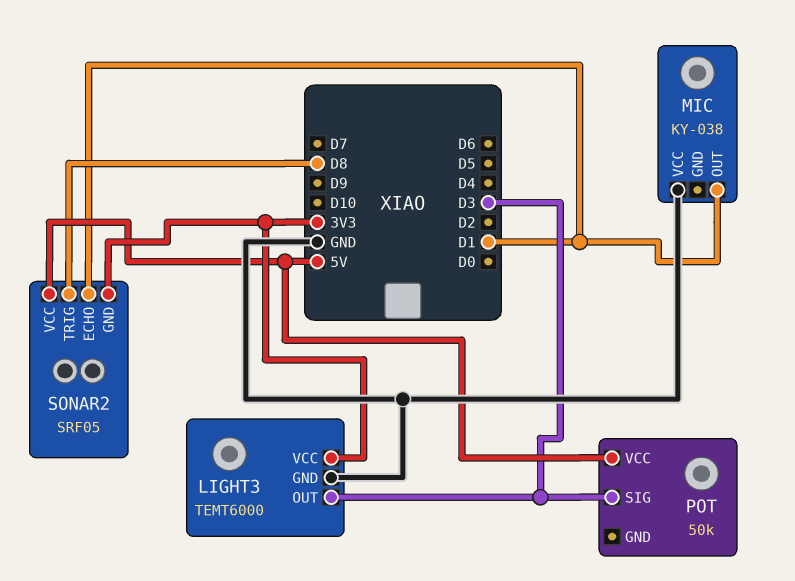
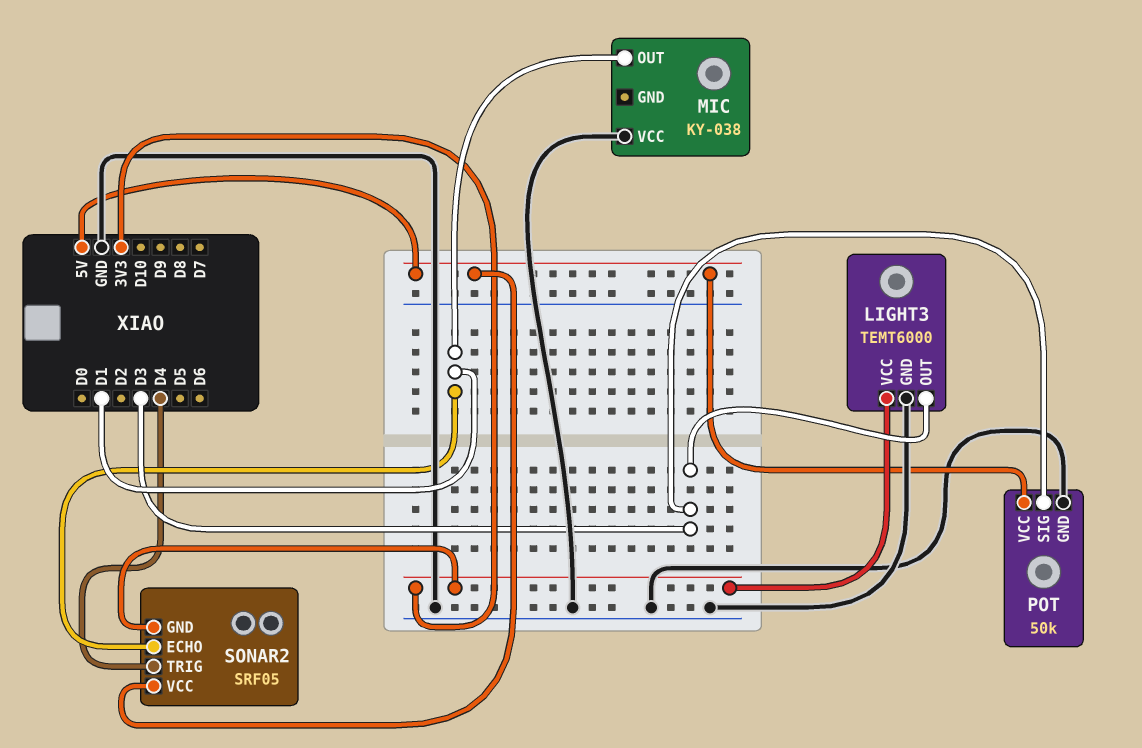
POT pin GND: none -> GND
SONAR2 pin TRIG: D8 -> D4

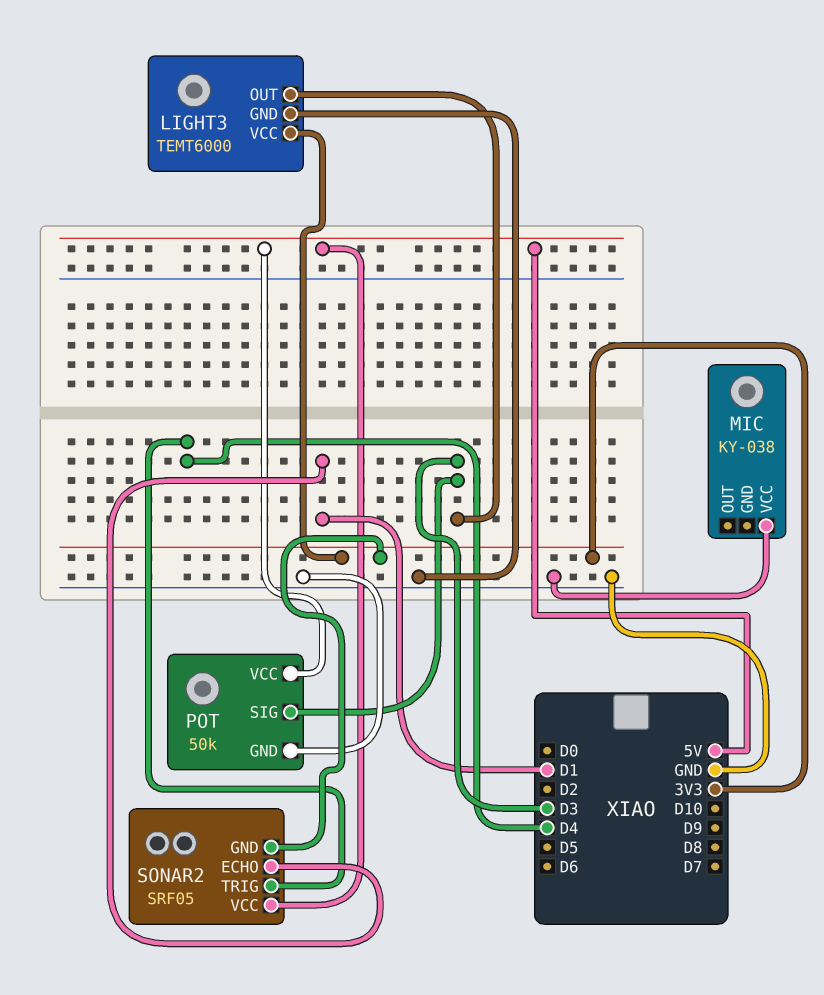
MIC pin OUT: D1 -> none

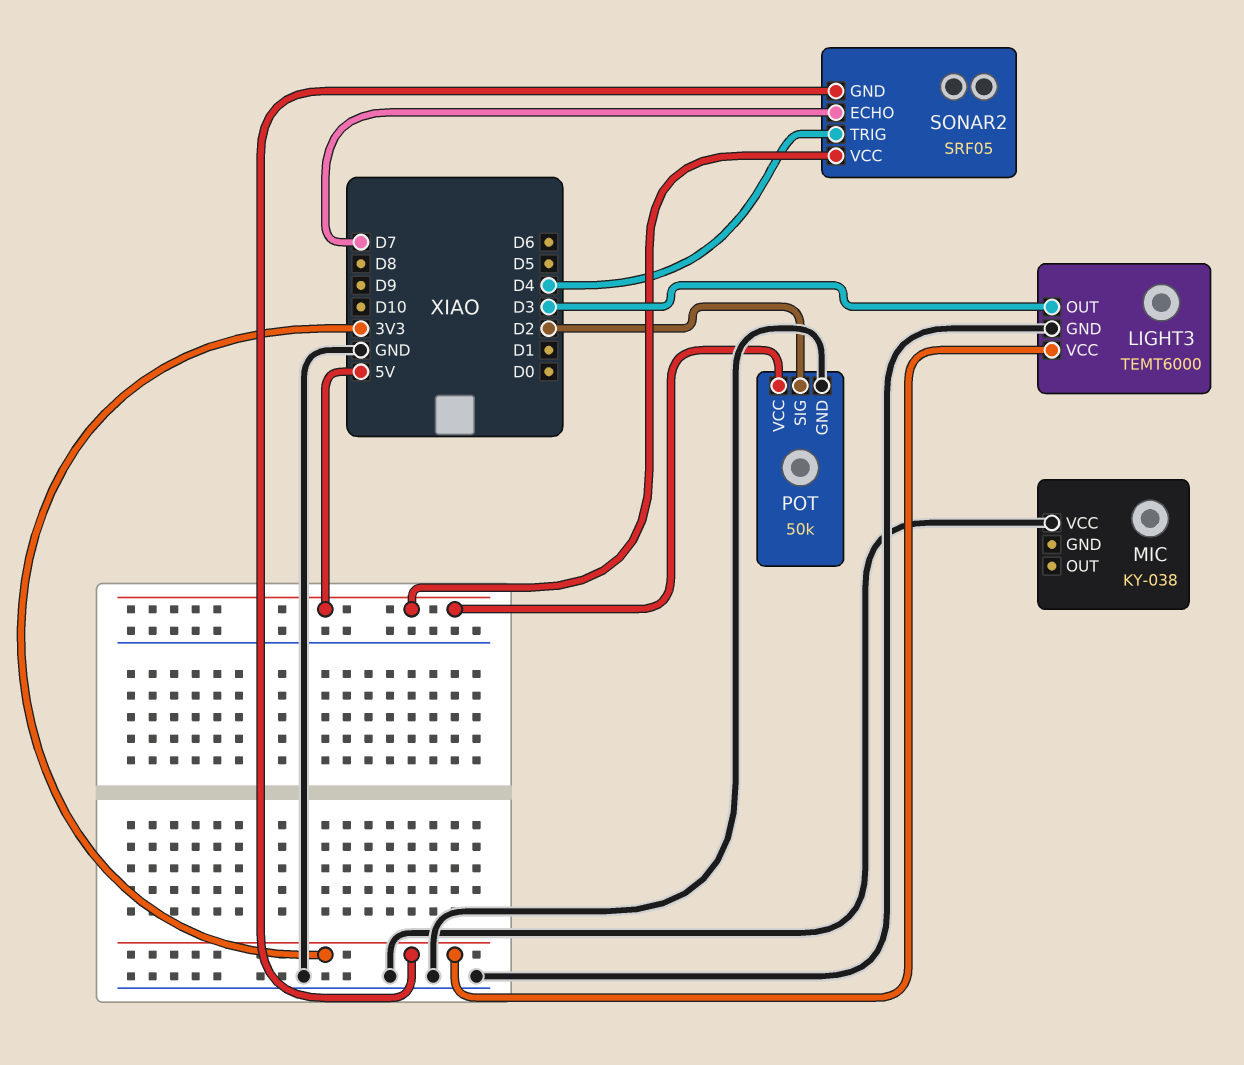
POT pin SIG: D3 -> D2
SONAR2 pin ECHO: D1 -> D7

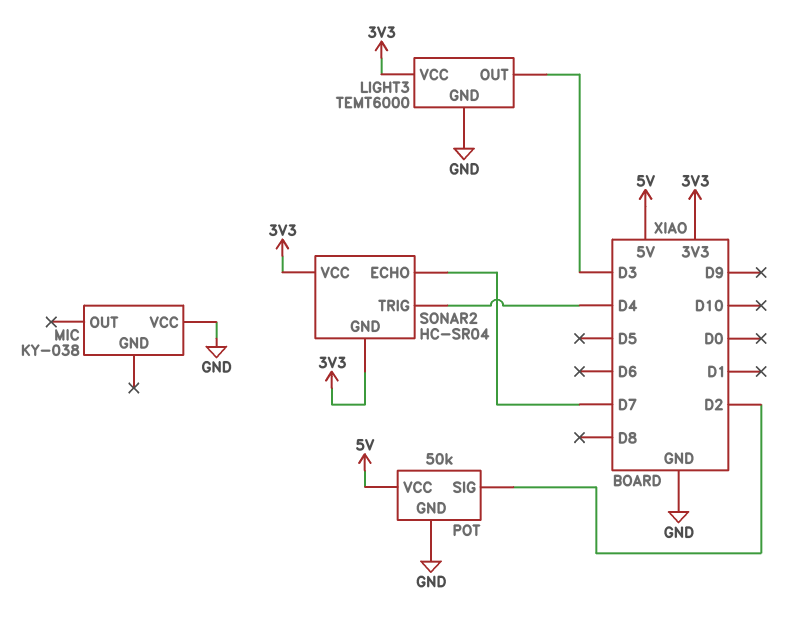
SONAR2: SRF05 -> HC-SR04
SONAR2 pin VCC: 5V -> 3V3

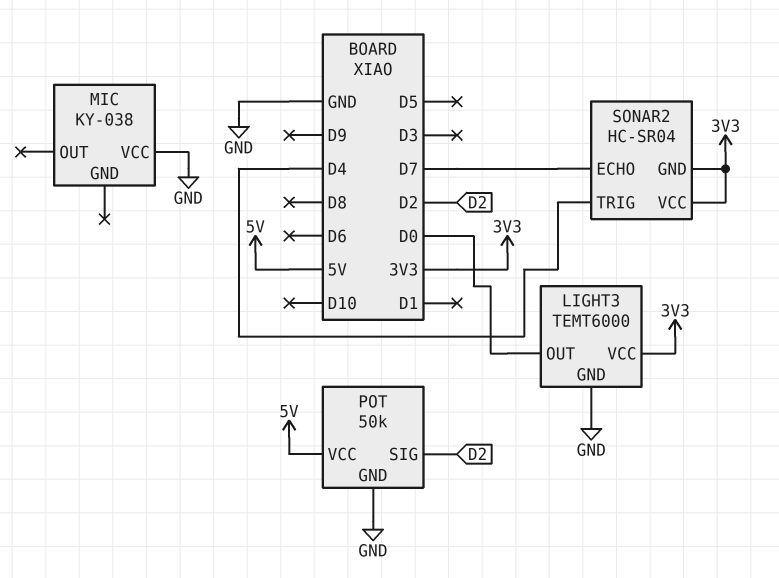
LIGHT3 pin OUT: D3 -> D0

